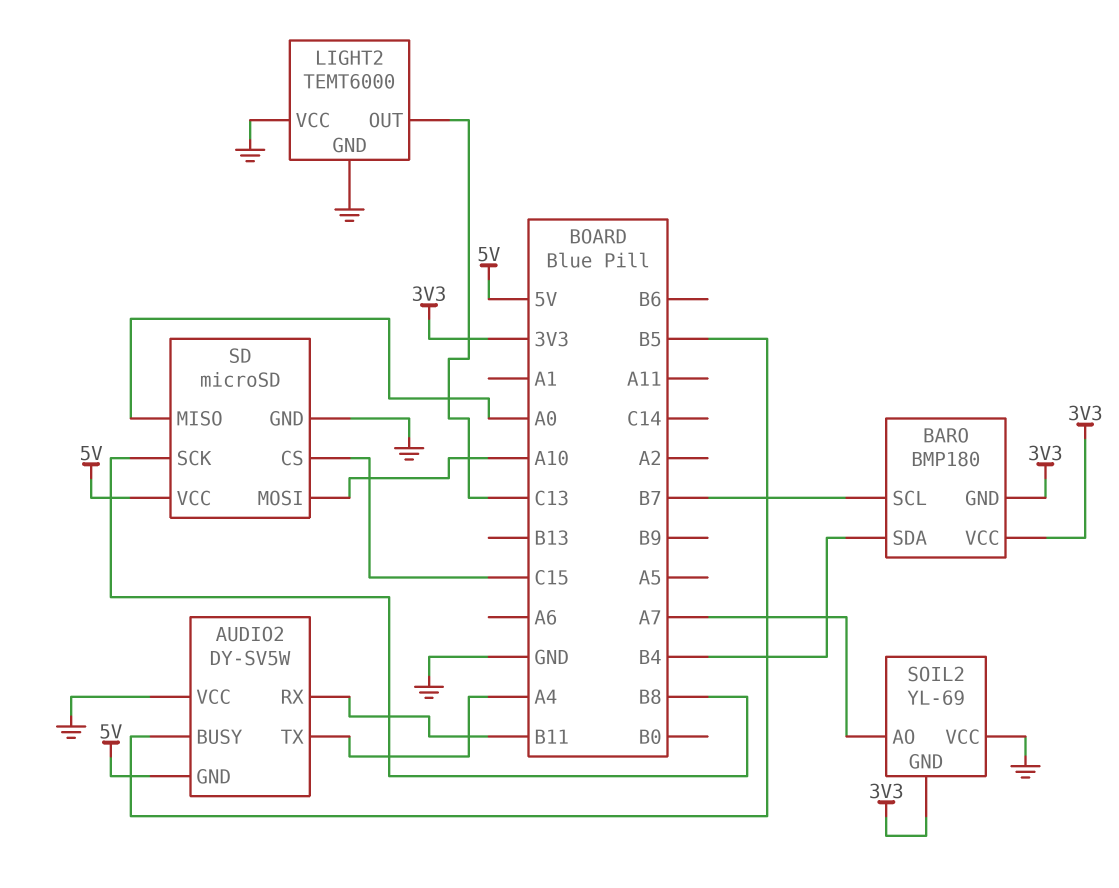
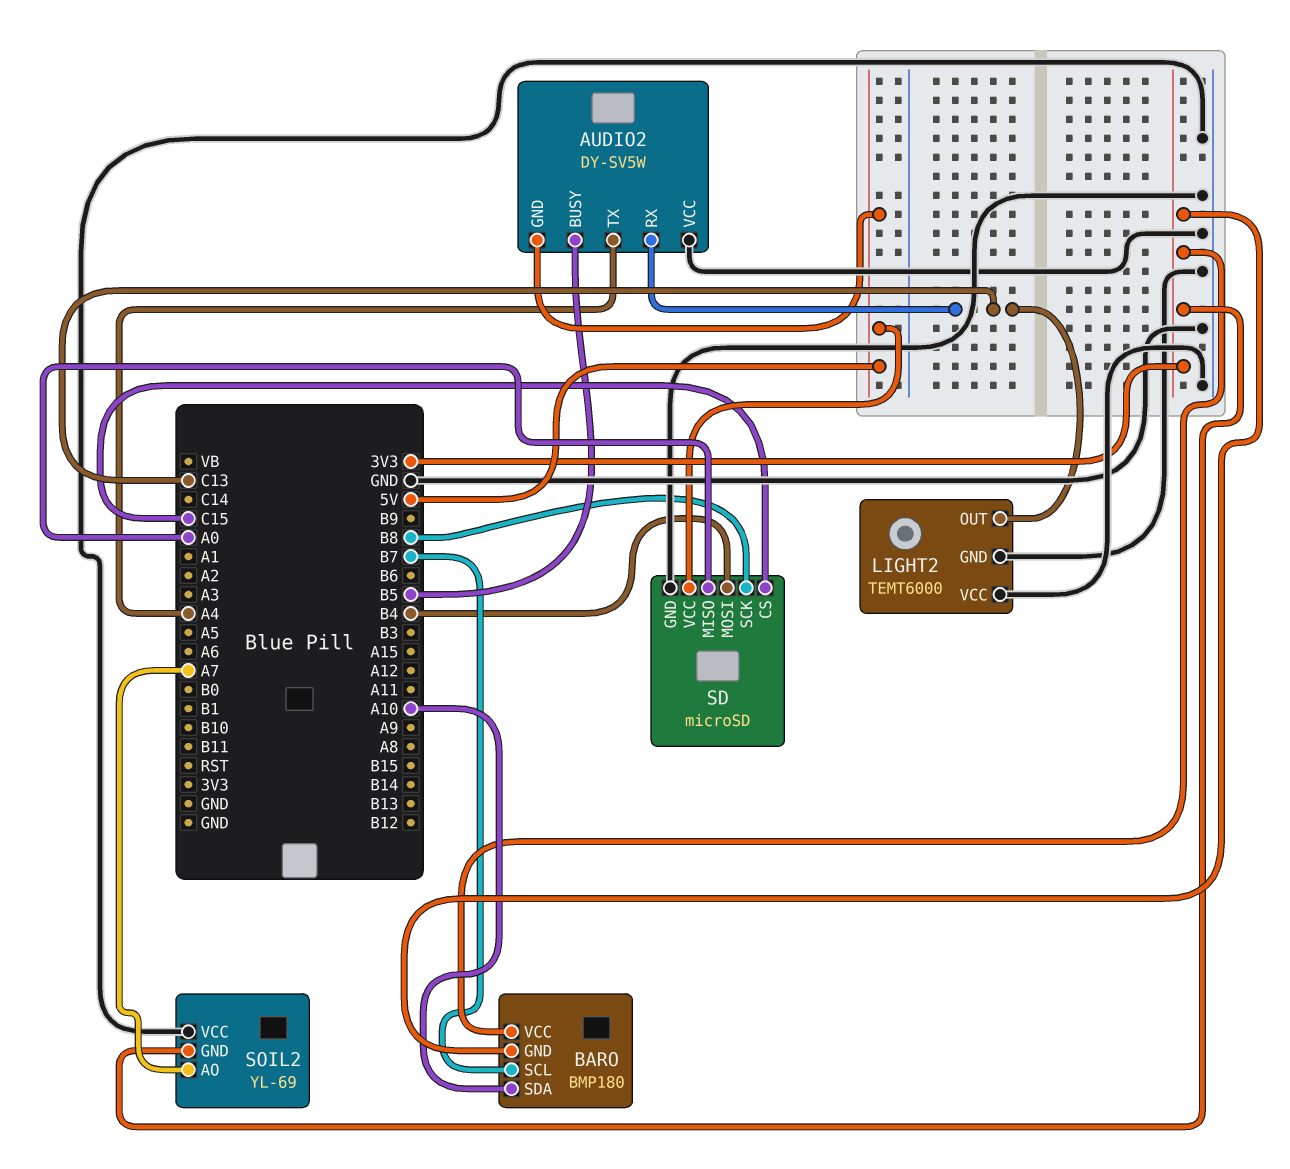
AUDIO2 pin RX: B11 -> C13
BARO pin SDA: B4 -> A10
SD pin MOSI: A10 -> B4

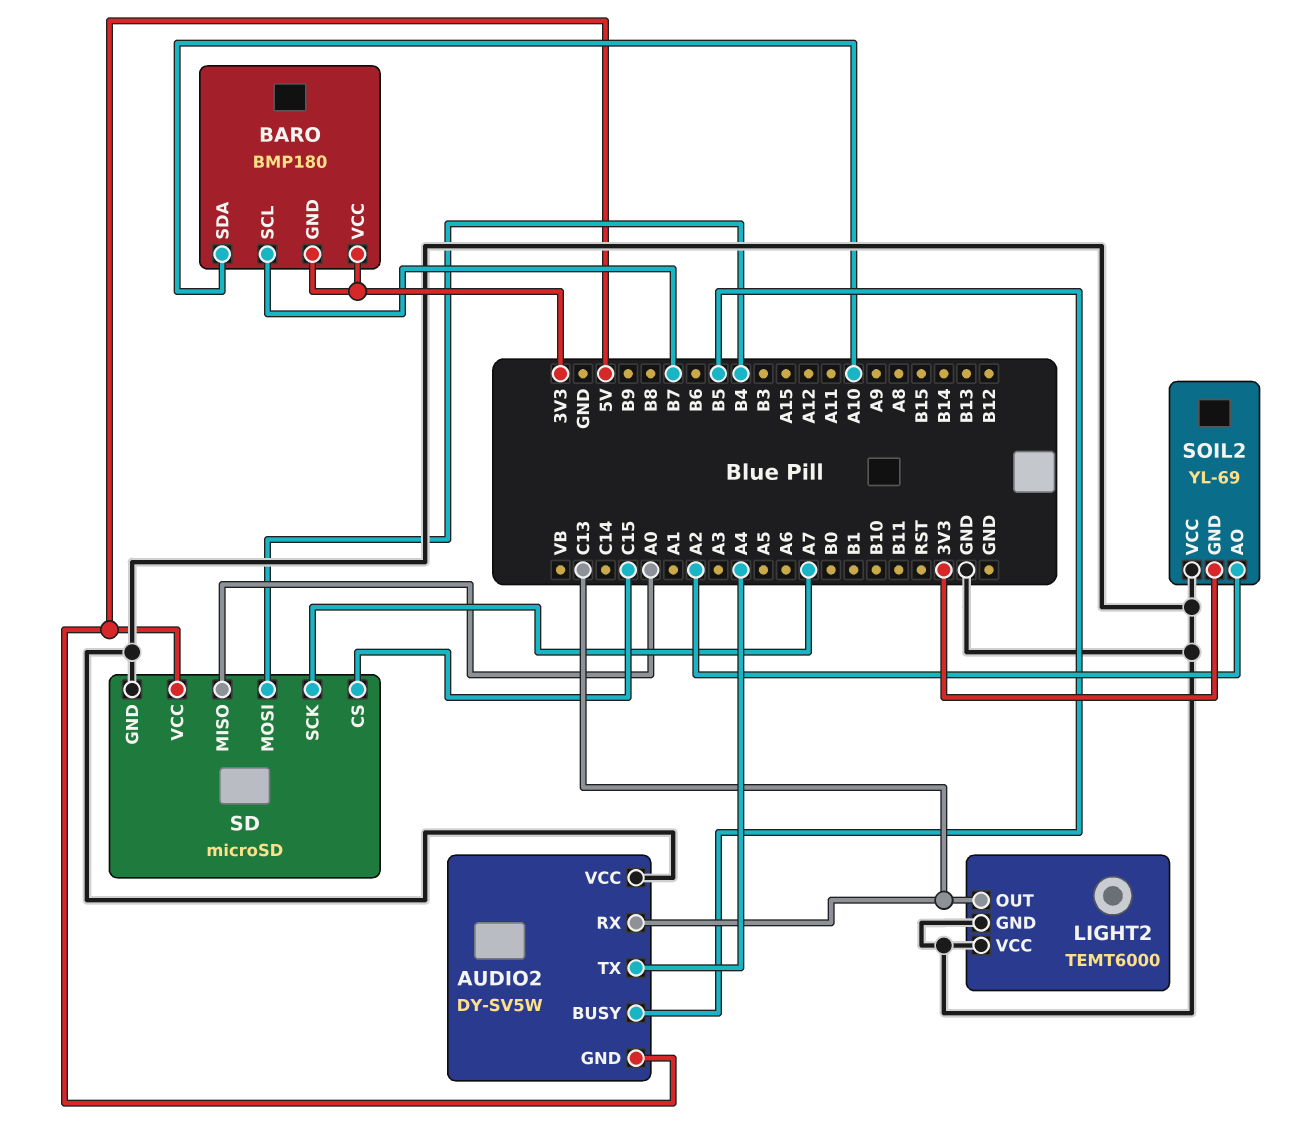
SD pin SCK: B8 -> A7
SOIL2 pin AO: A7 -> A2

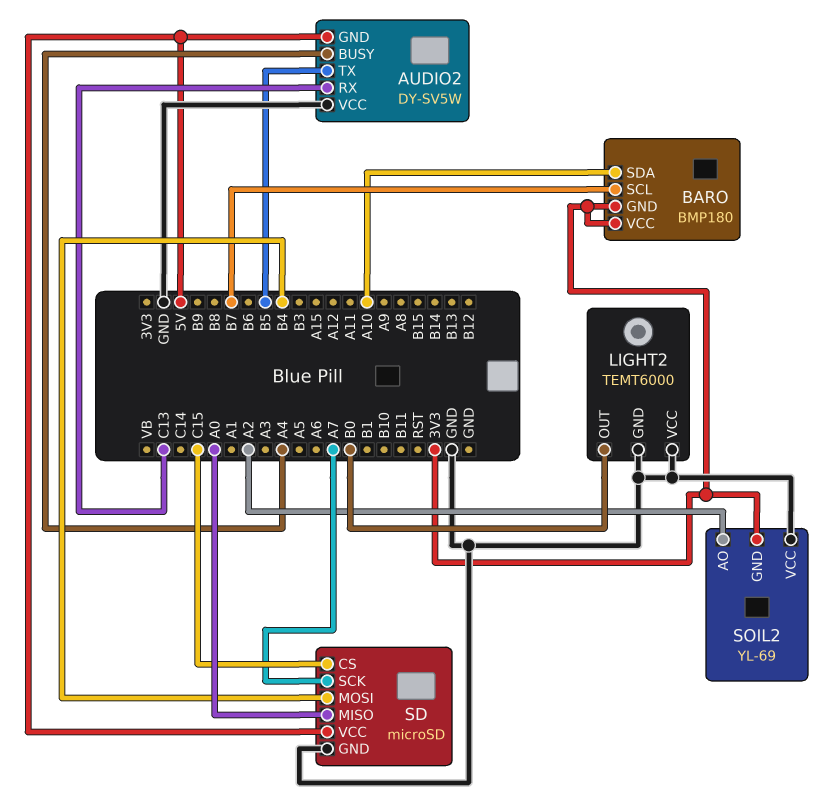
AUDIO2 pin BUSY: B5 -> A4
AUDIO2 pin TX: A4 -> B5
LIGHT2 pin OUT: C13 -> B0

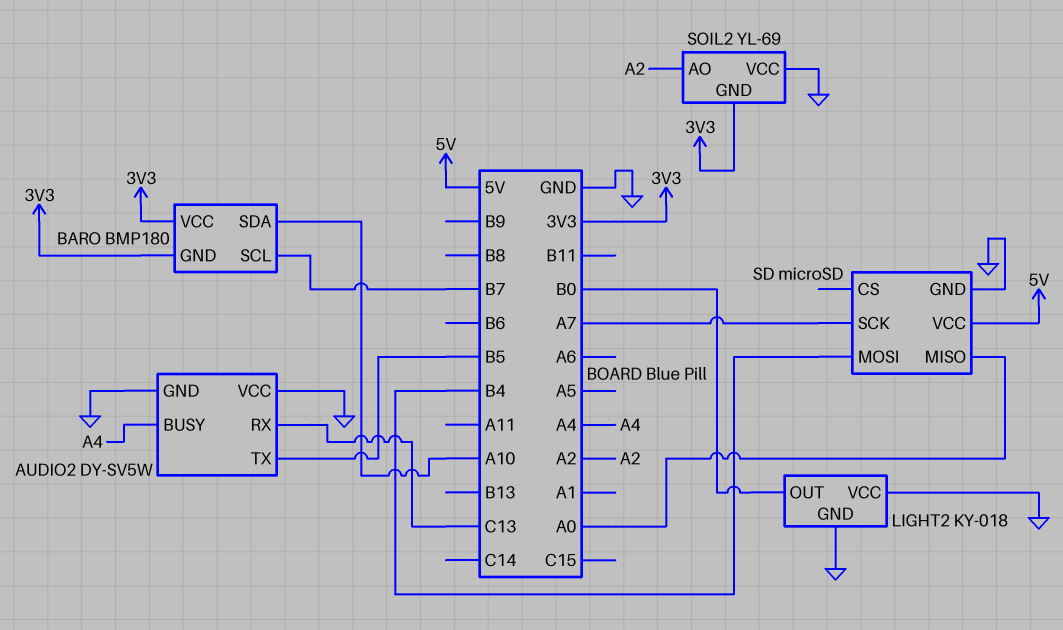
AUDIO2 pin GND: 5V -> GND
LIGHT2: TEMT6000 -> KY-018
SD pin CS: C15 -> none

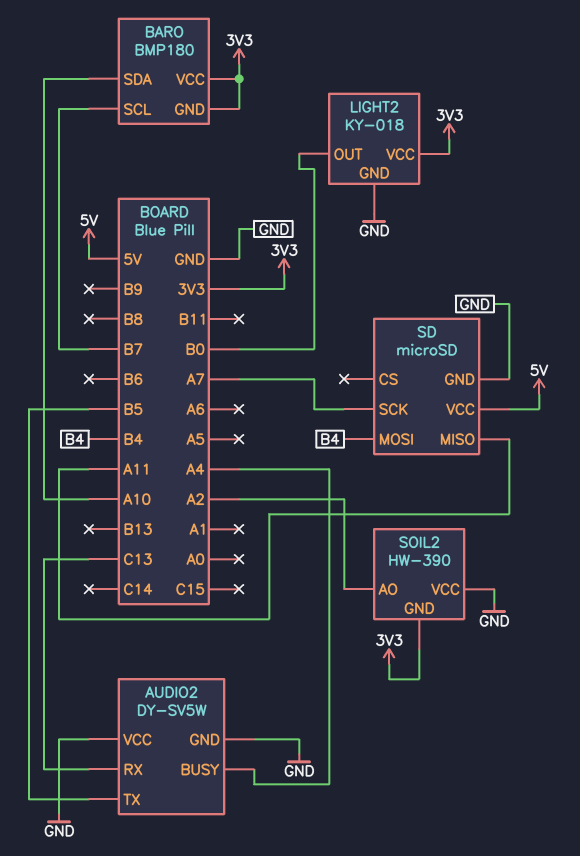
LIGHT2 pin VCC: GND -> 3V3
SD pin MISO: A0 -> A11
SOIL2: YL-69 -> HW-390

